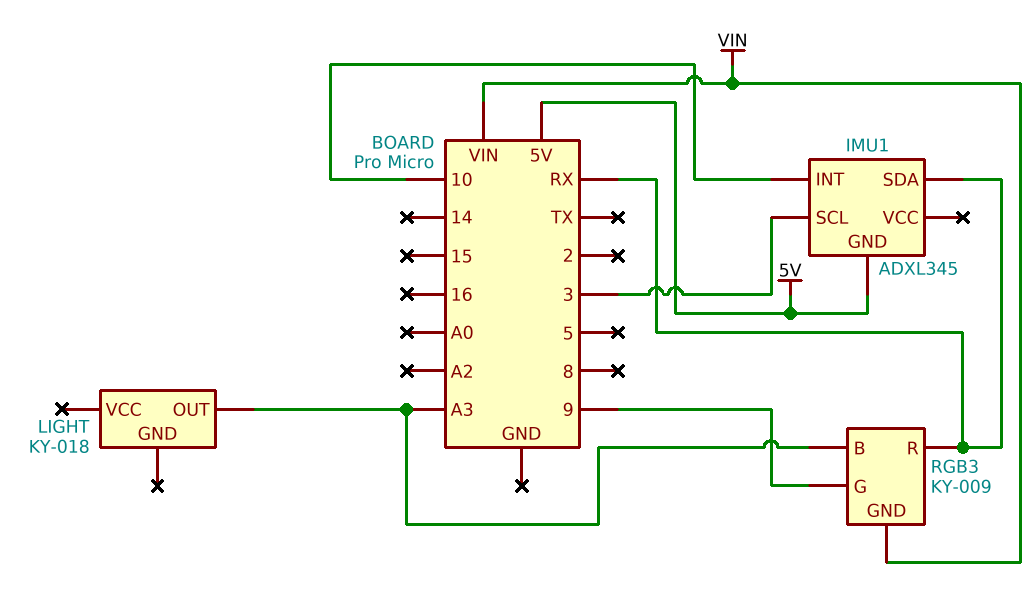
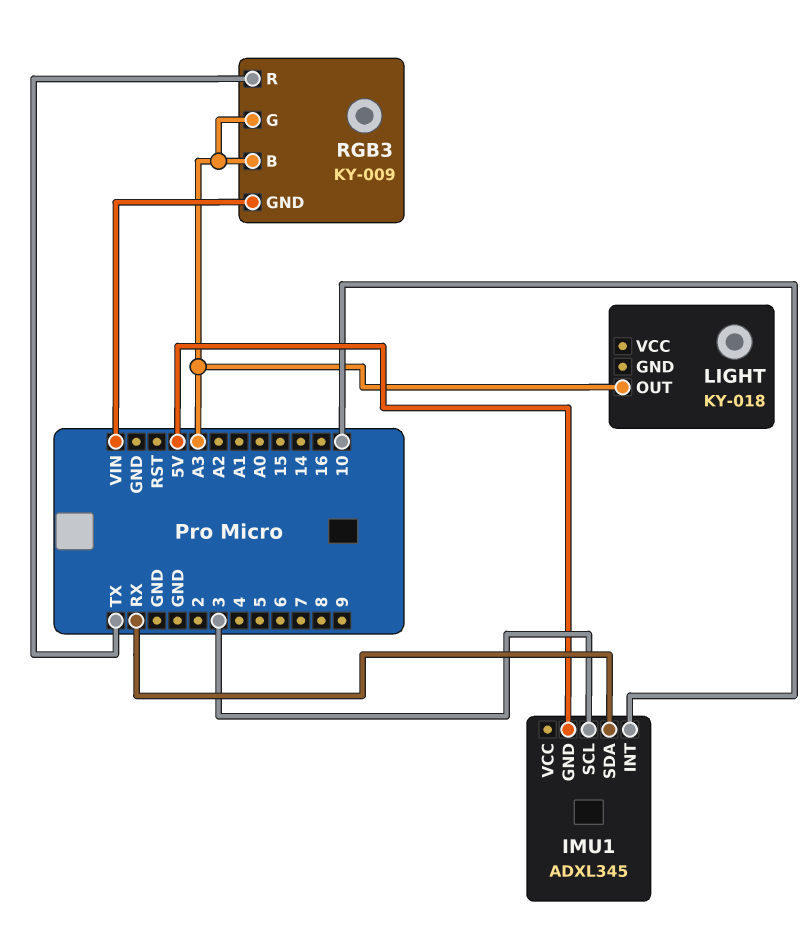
RGB3 pin G: 9 -> A3
RGB3 pin R: RX -> TX

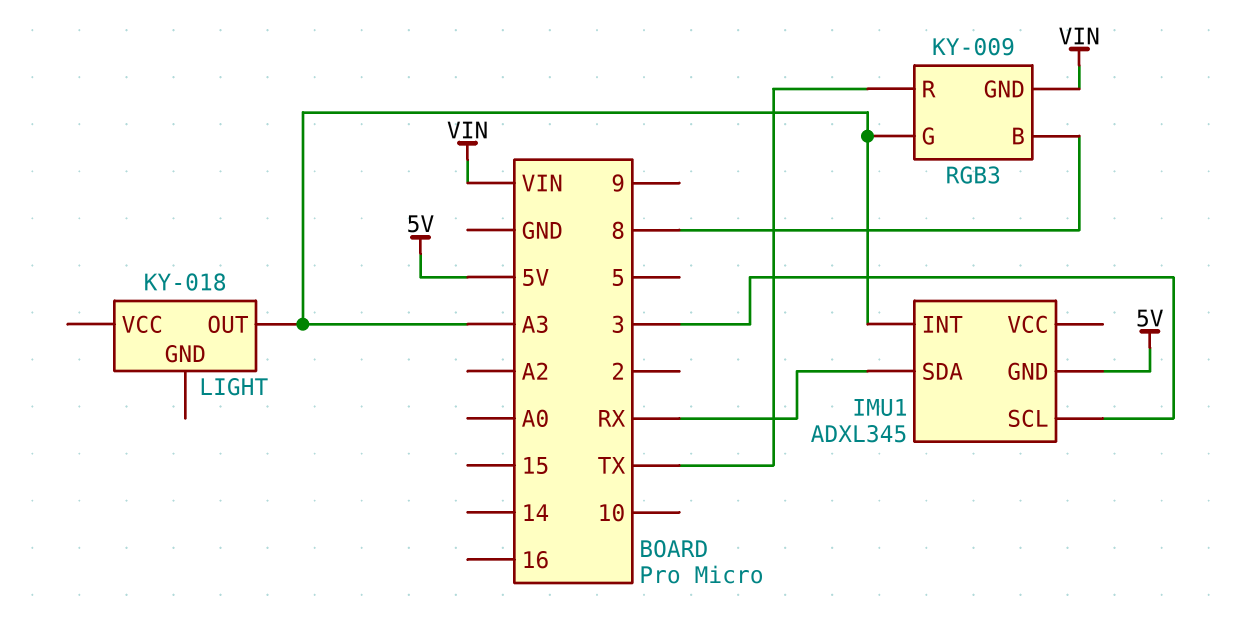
IMU1 pin INT: 10 -> A3
RGB3 pin B: A3 -> 8

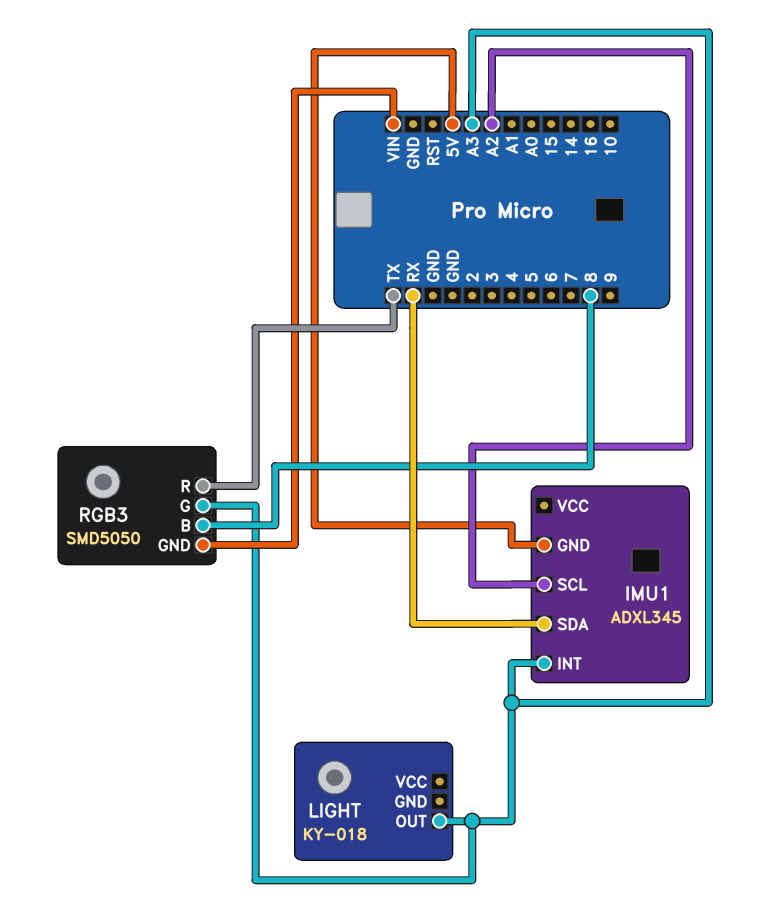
IMU1 pin SCL: 3 -> A2
RGB3: KY-009 -> SMD5050

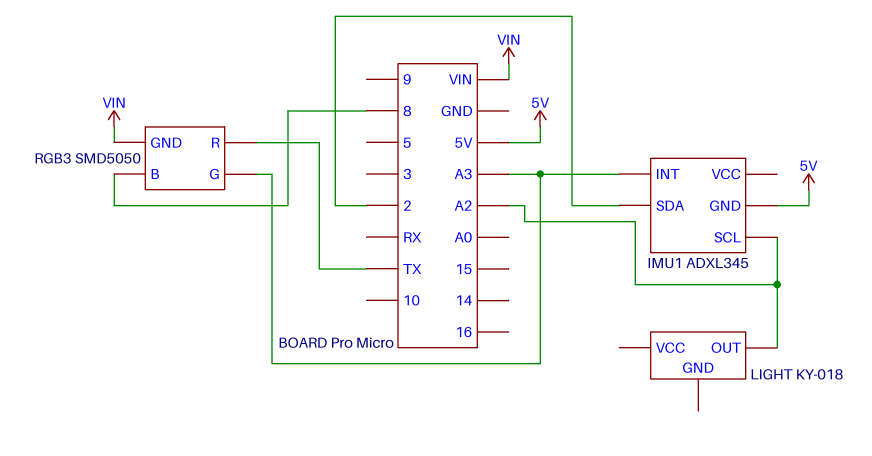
IMU1 pin SDA: RX -> 2
LIGHT pin OUT: A3 -> A2

